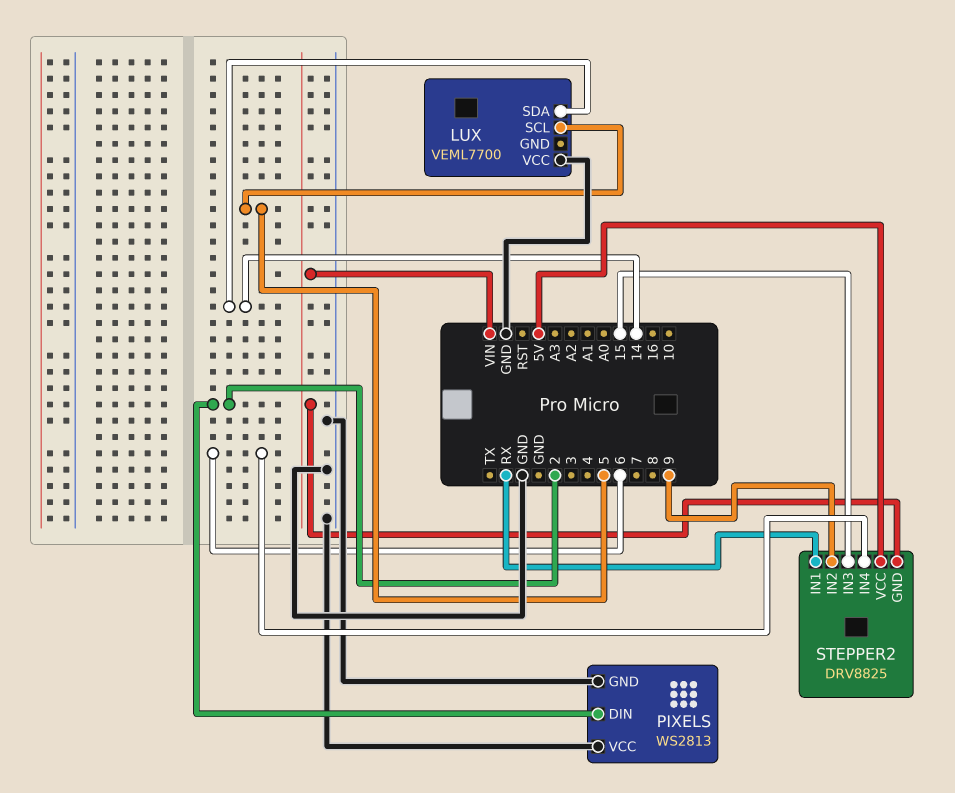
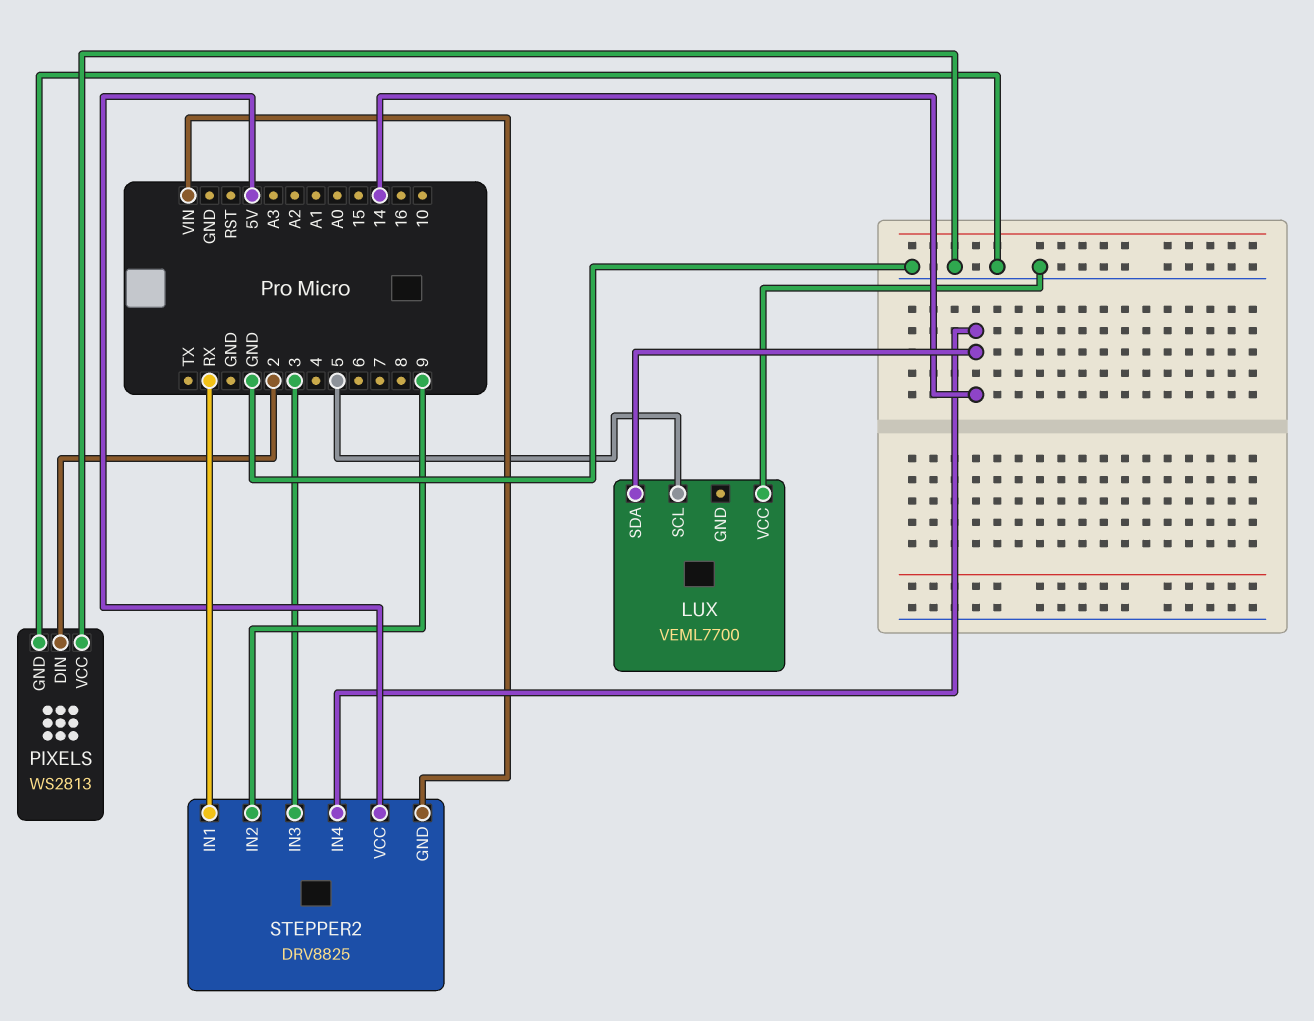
STEPPER2 pin IN3: 15 -> 3
STEPPER2 pin IN4: 6 -> 14

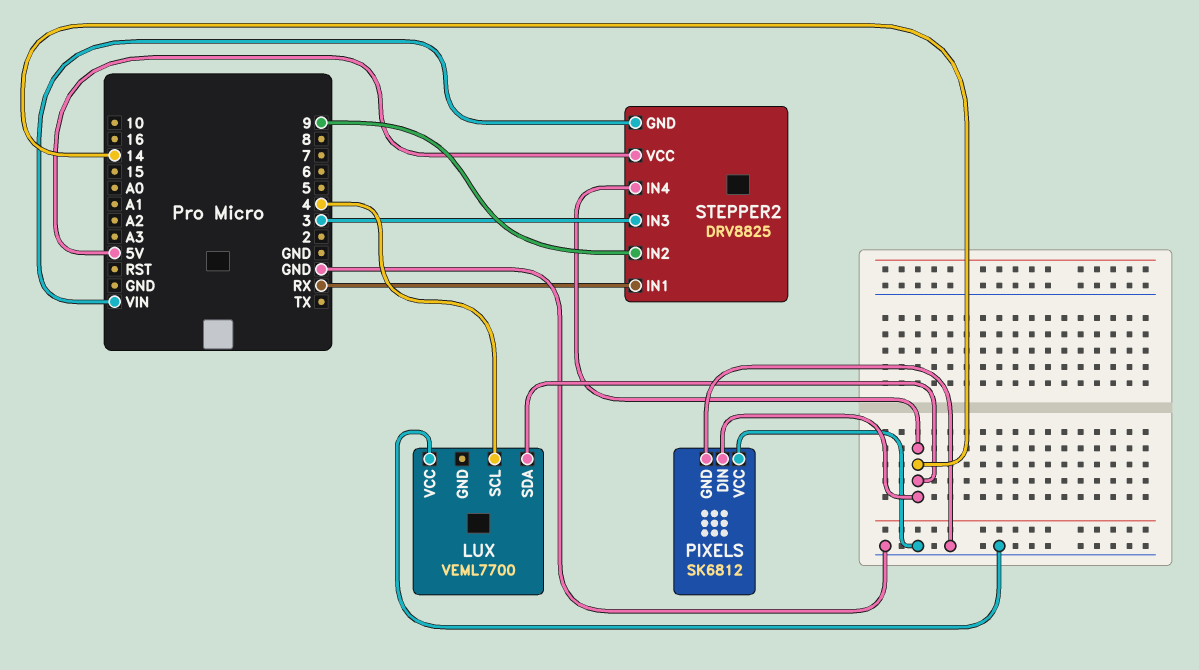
LUX pin SCL: 5 -> 4
PIXELS: WS2813 -> SK6812
PIXELS pin DIN: 2 -> 14

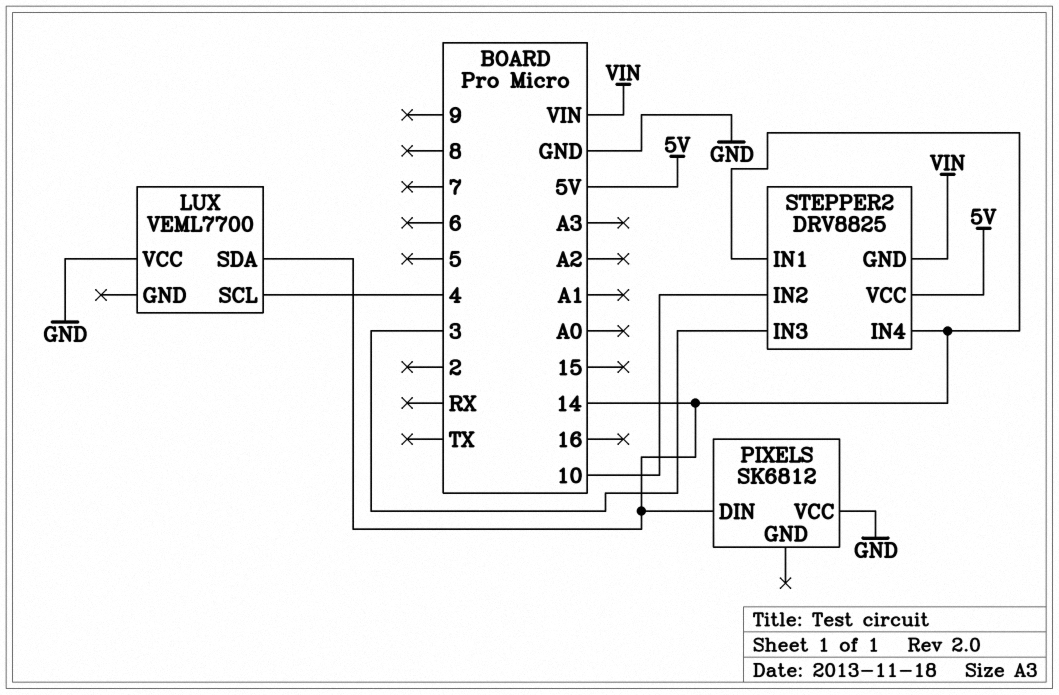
PIXELS pin GND: GND -> none
STEPPER2 pin IN1: RX -> 14
STEPPER2 pin IN2: 9 -> 10

